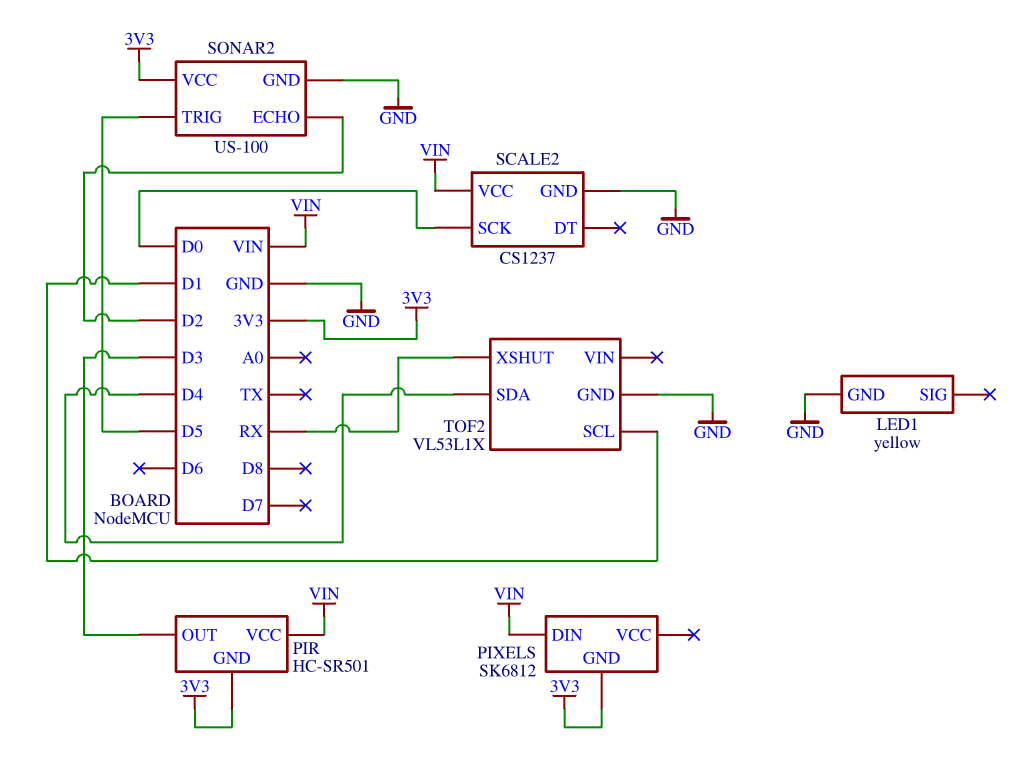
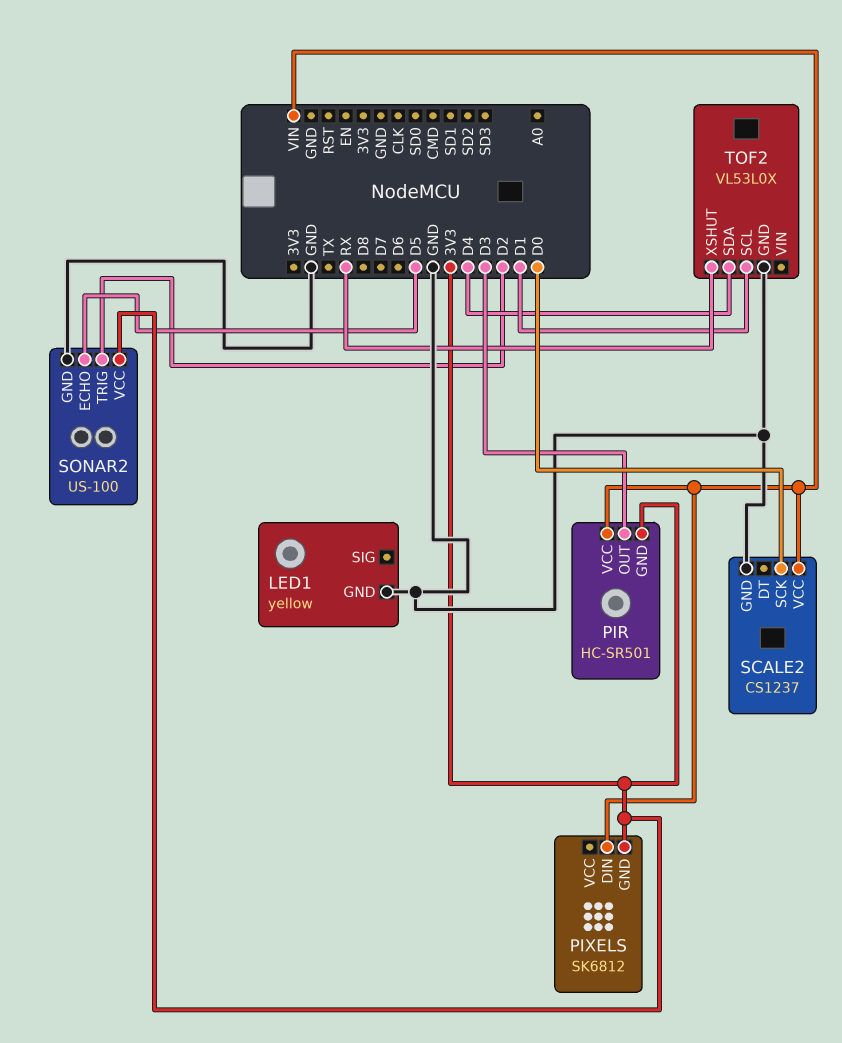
SONAR2 pin ECHO: D2 -> D5
SONAR2 pin TRIG: D5 -> D2
TOF2: VL53L1X -> VL53L0X

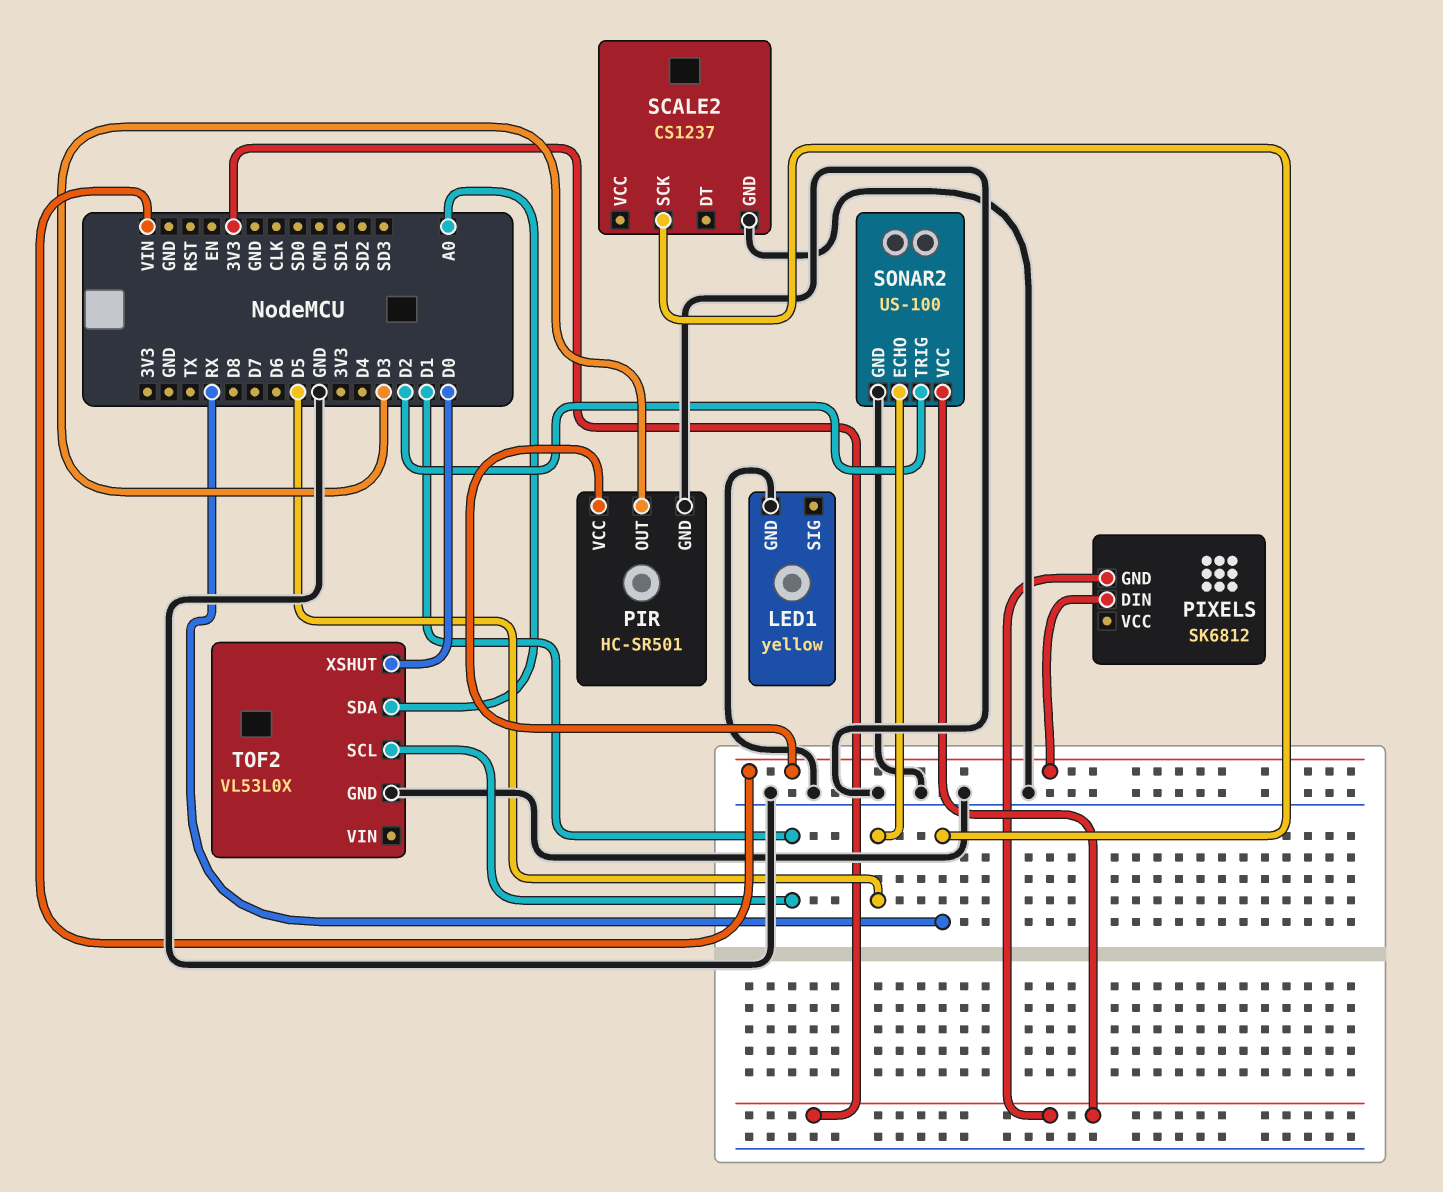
PIR pin GND: 3V3 -> GND
SCALE2 pin SCK: D0 -> RX
SCALE2 pin VCC: VIN -> none
TOF2 pin SDA: D4 -> A0
TOF2 pin XSHUT: RX -> D0

